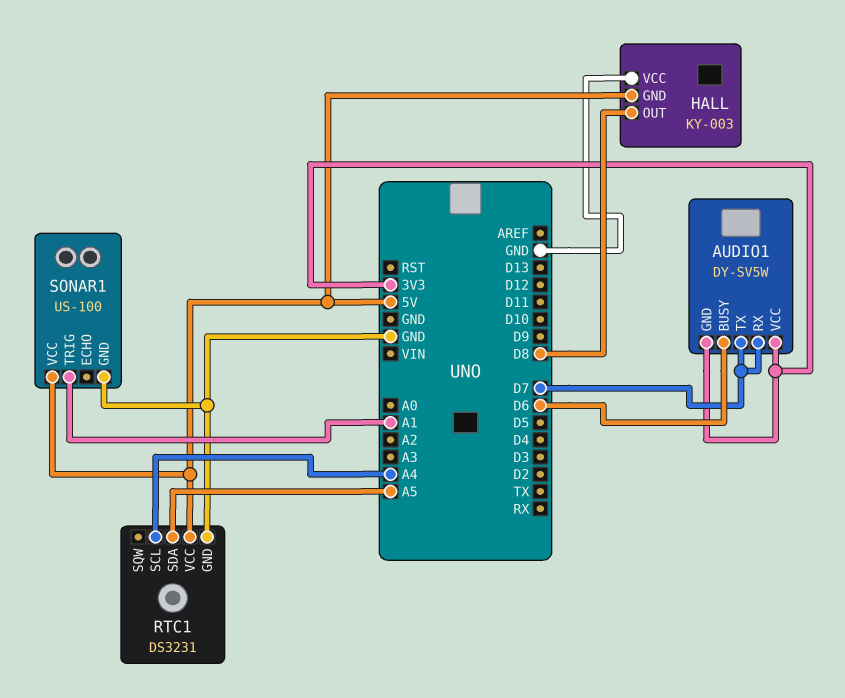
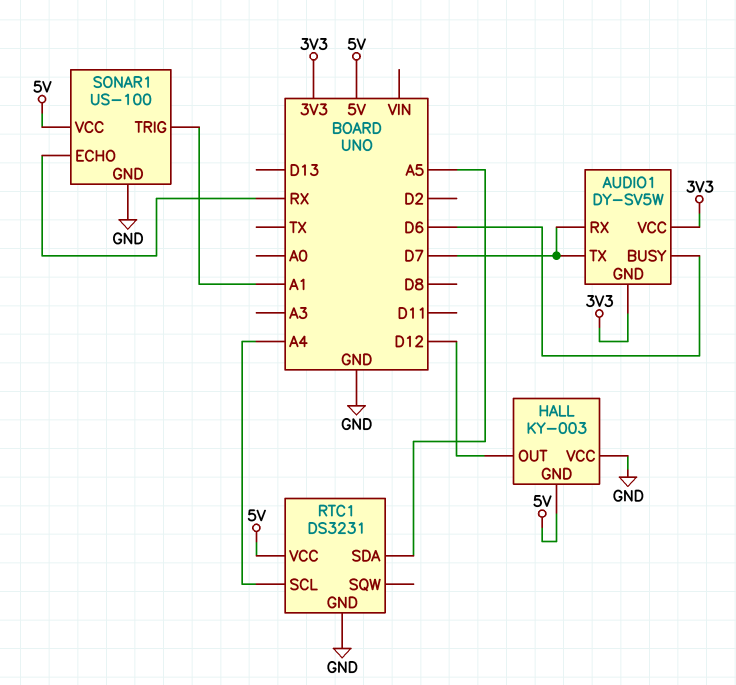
HALL pin OUT: D8 -> D12
SONAR1 pin ECHO: none -> RX

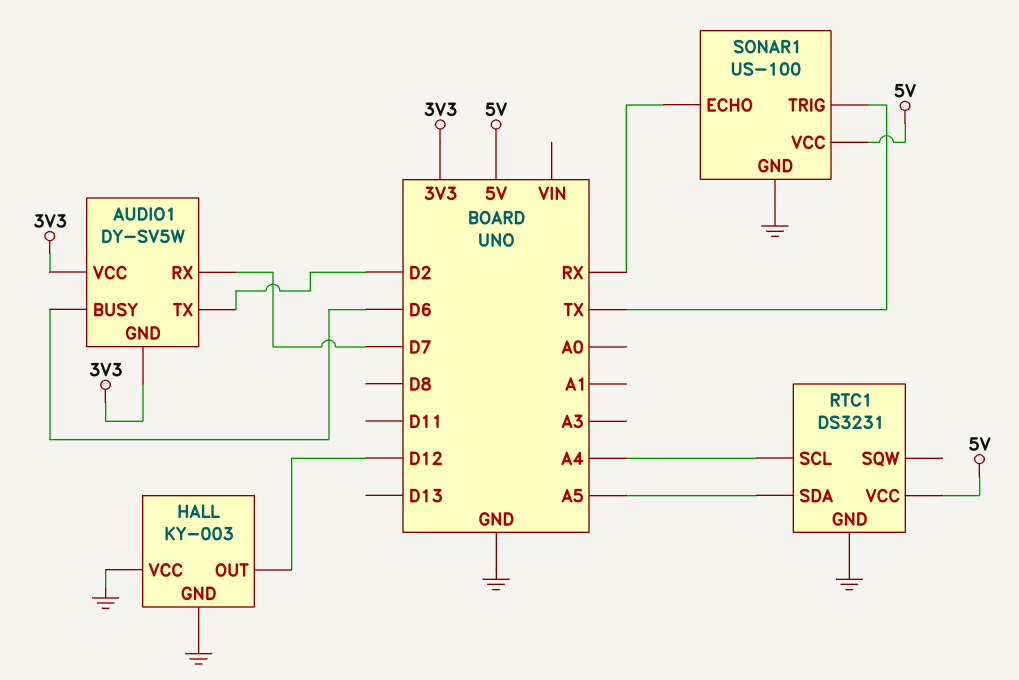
AUDIO1 pin TX: D7 -> D2
HALL pin GND: 5V -> GND
SONAR1 pin TRIG: A1 -> TX

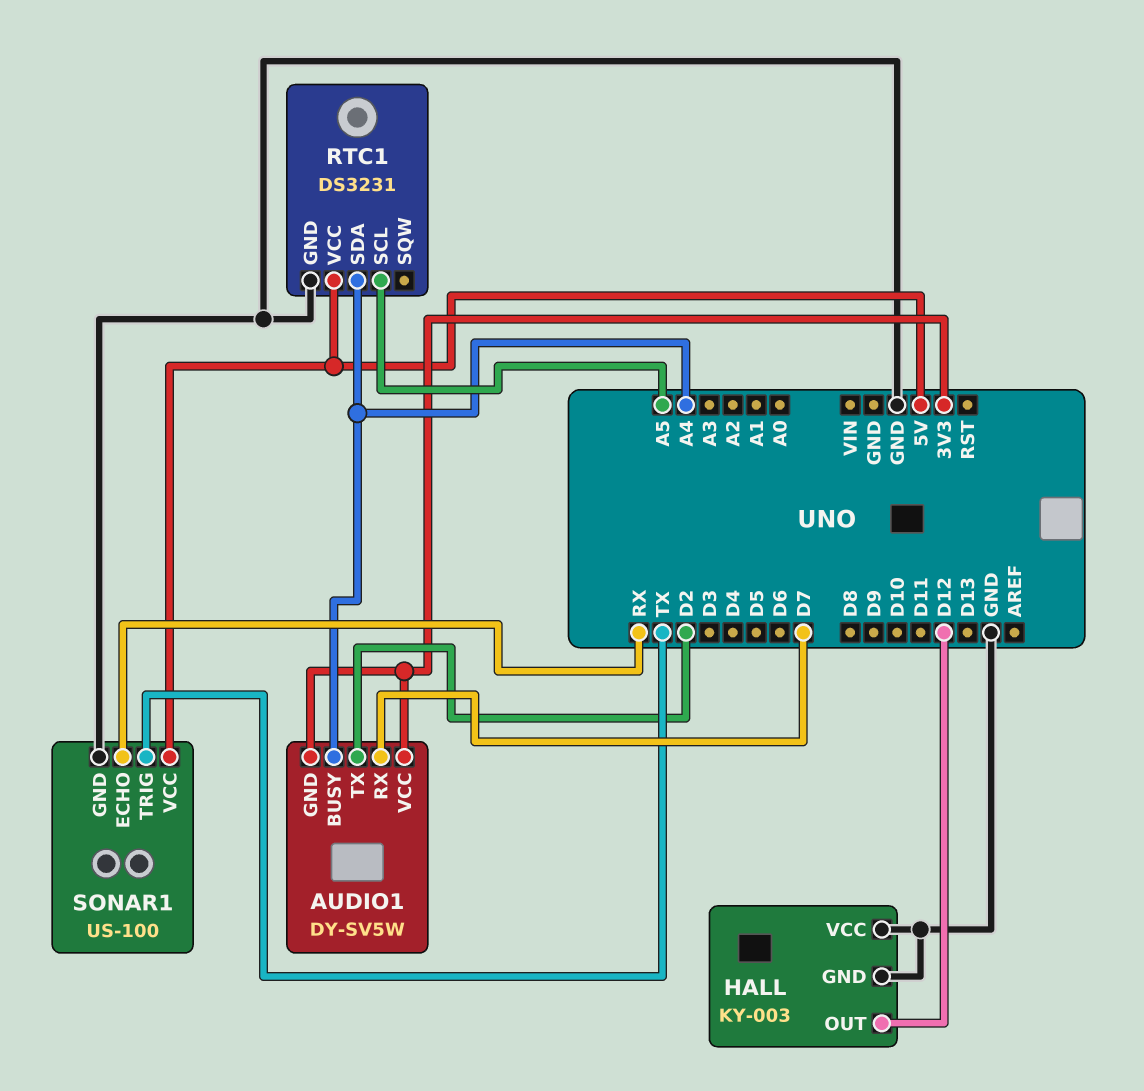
AUDIO1 pin BUSY: D6 -> A4
RTC1 pin SCL: A4 -> A5
RTC1 pin SDA: A5 -> A4

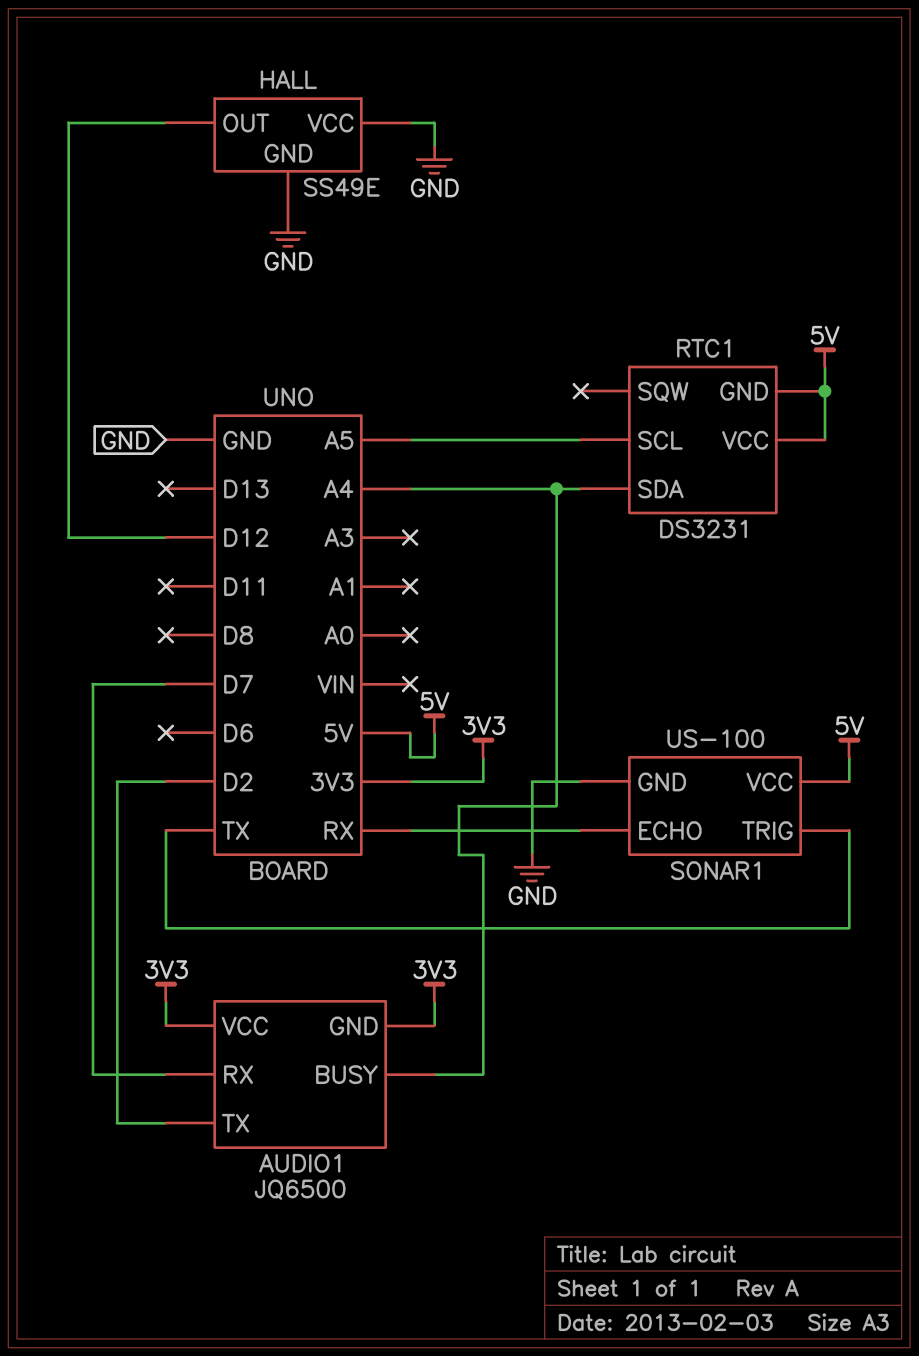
AUDIO1: DY-SV5W -> JQ6500
HALL: KY-003 -> SS49E
RTC1 pin GND: GND -> 5V

